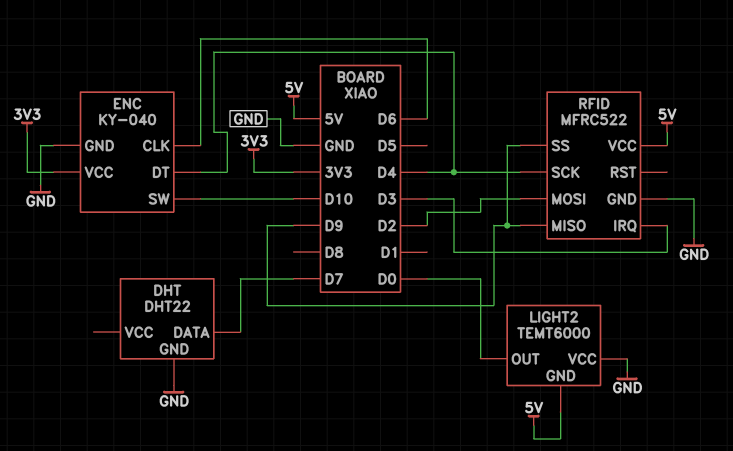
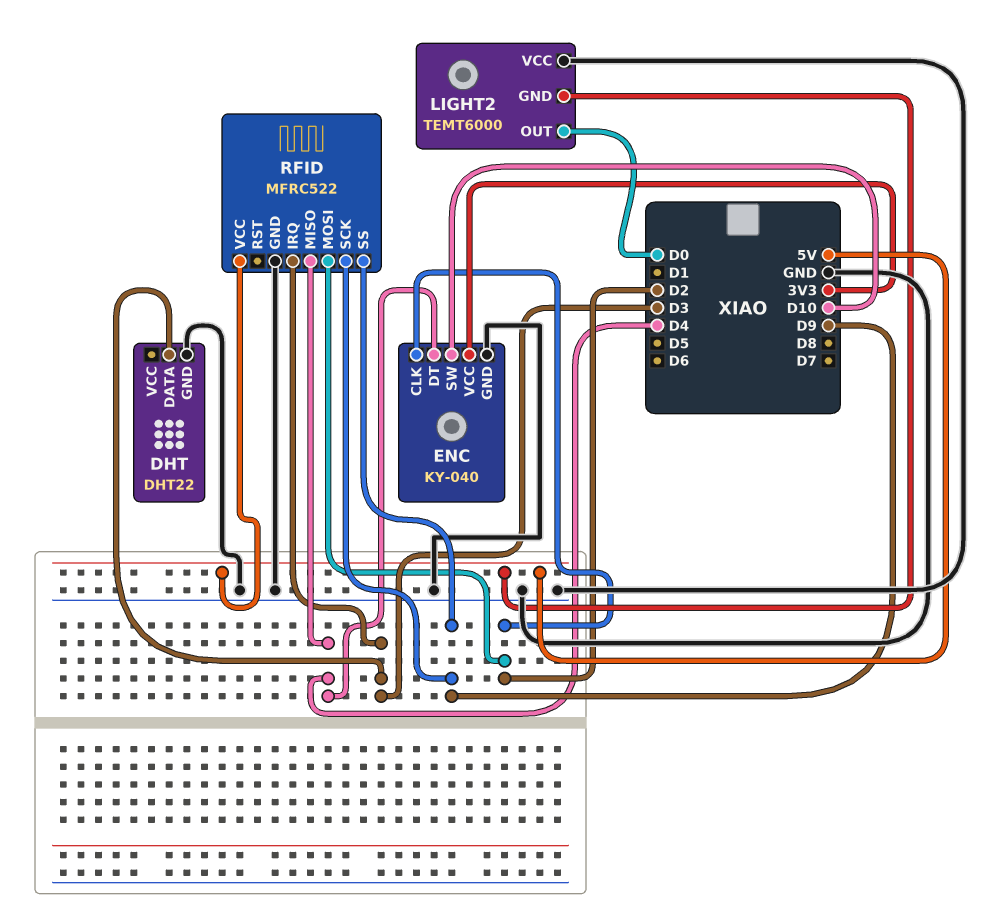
DHT pin DATA: D7 -> D3
ENC pin CLK: D6 -> D2
RFID pin MISO: D9 -> D4
RFID pin SCK: D4 -> D9

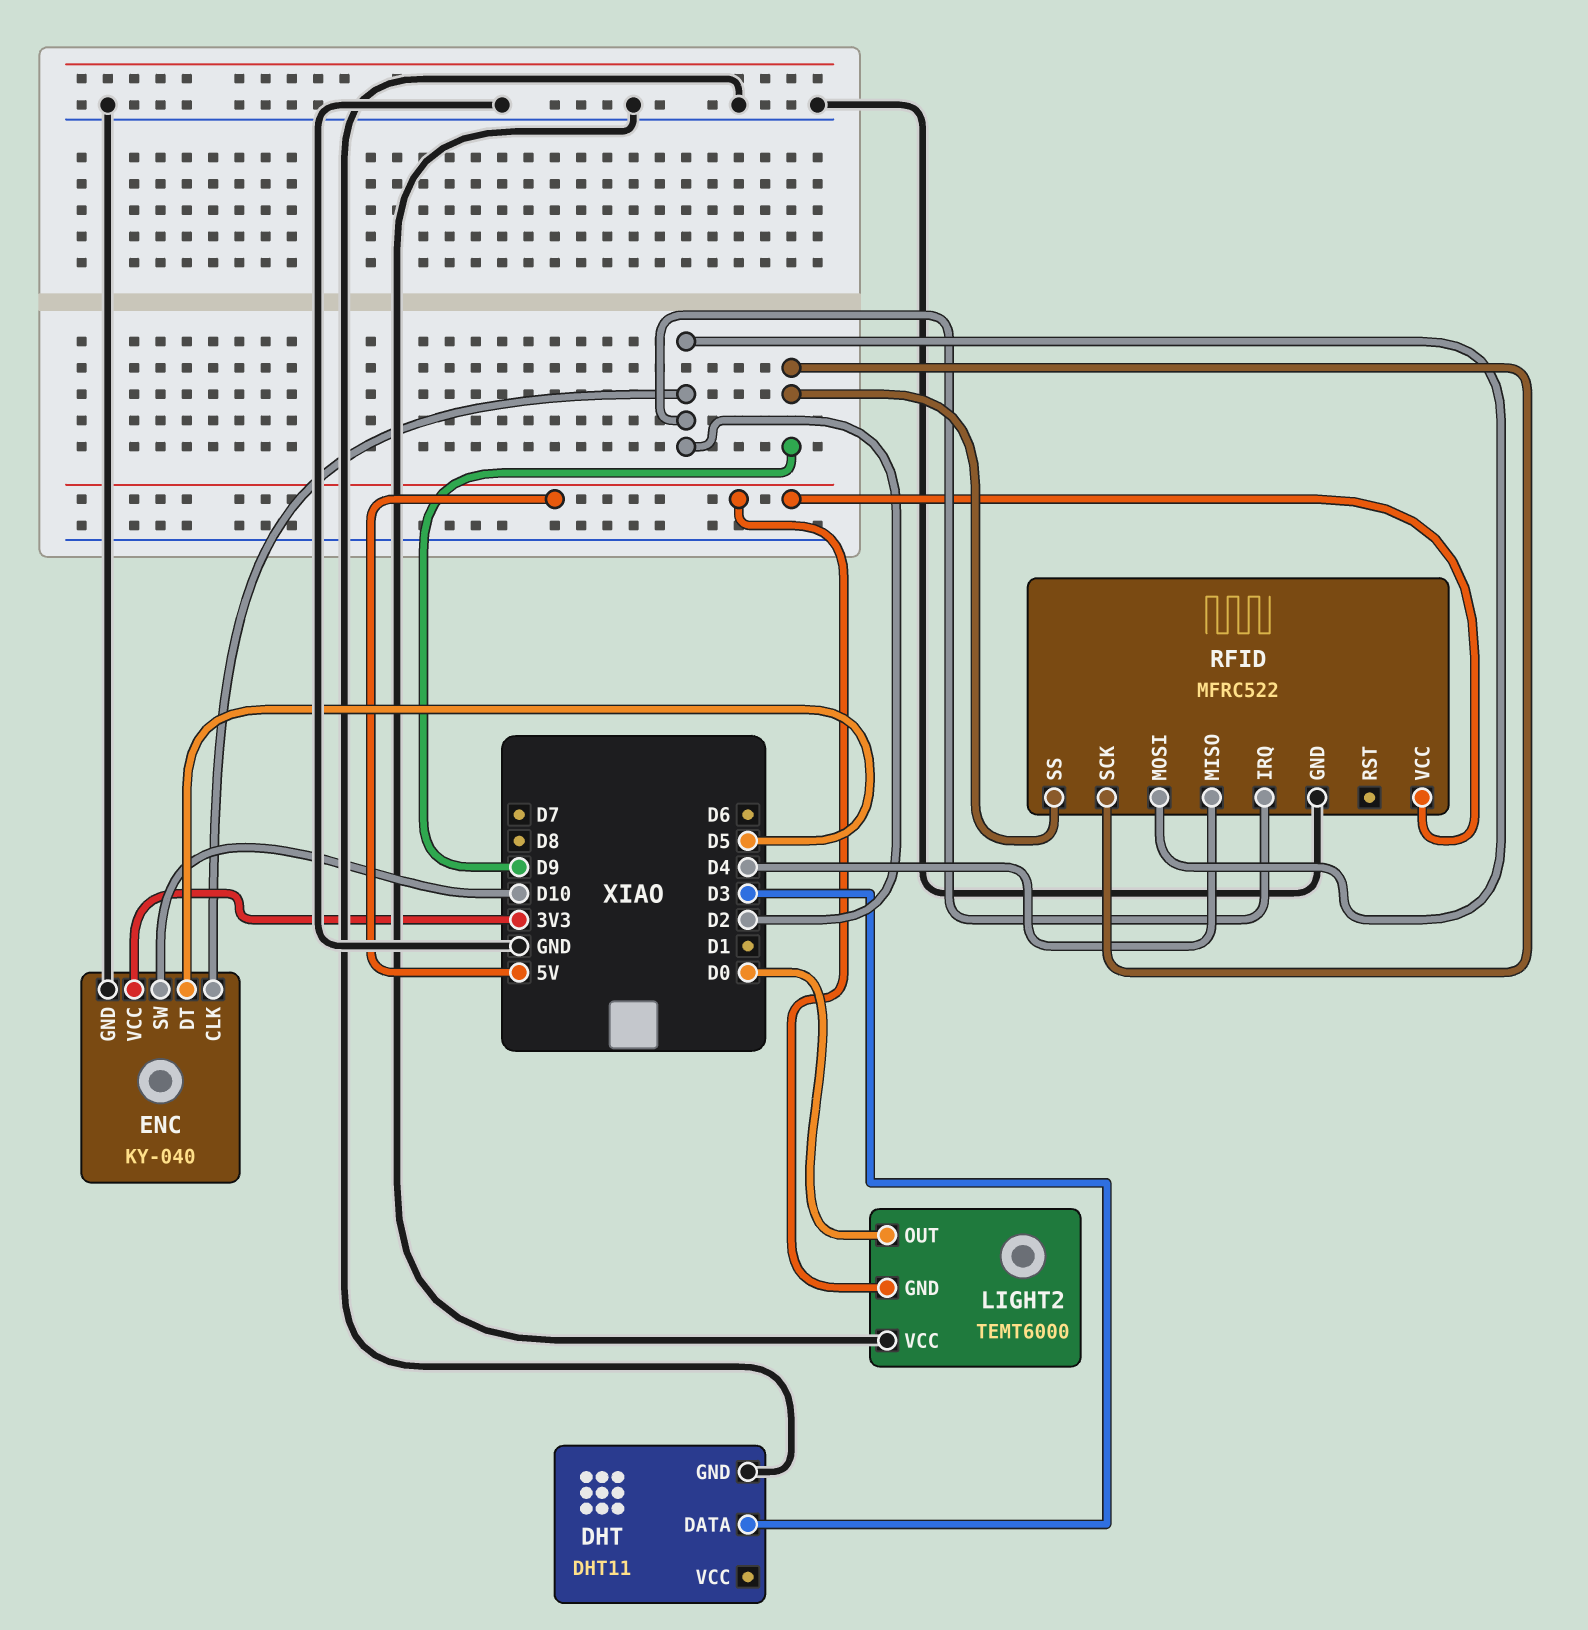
DHT: DHT22 -> DHT11
ENC pin DT: D4 -> D5
RFID pin IRQ: D3 -> D2

